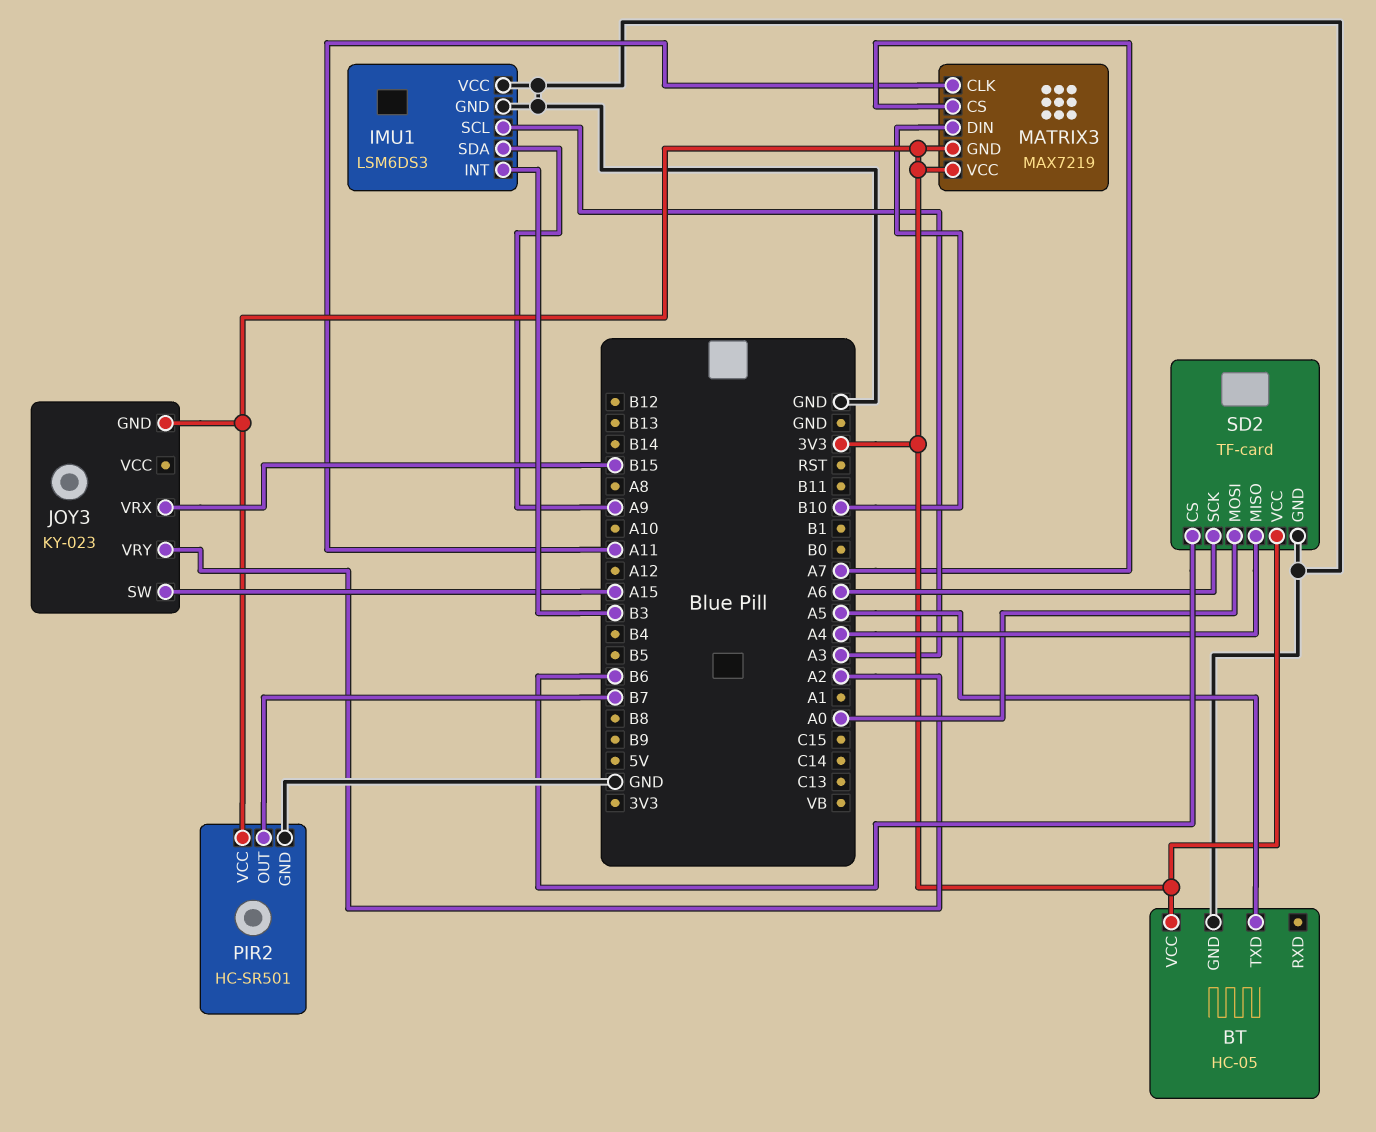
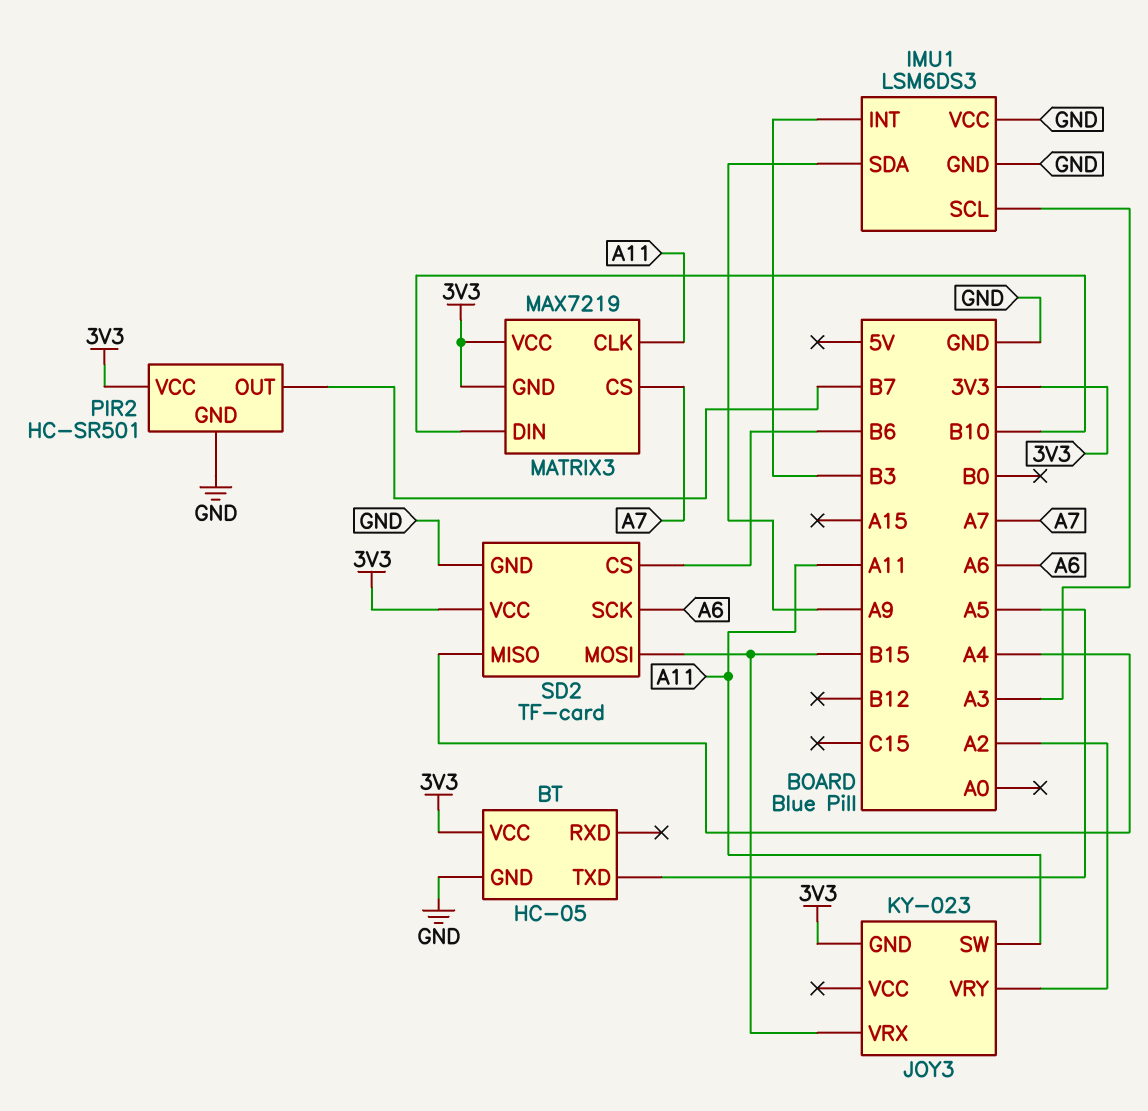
JOY3 pin SW: A15 -> A11
SD2 pin MOSI: A0 -> B15

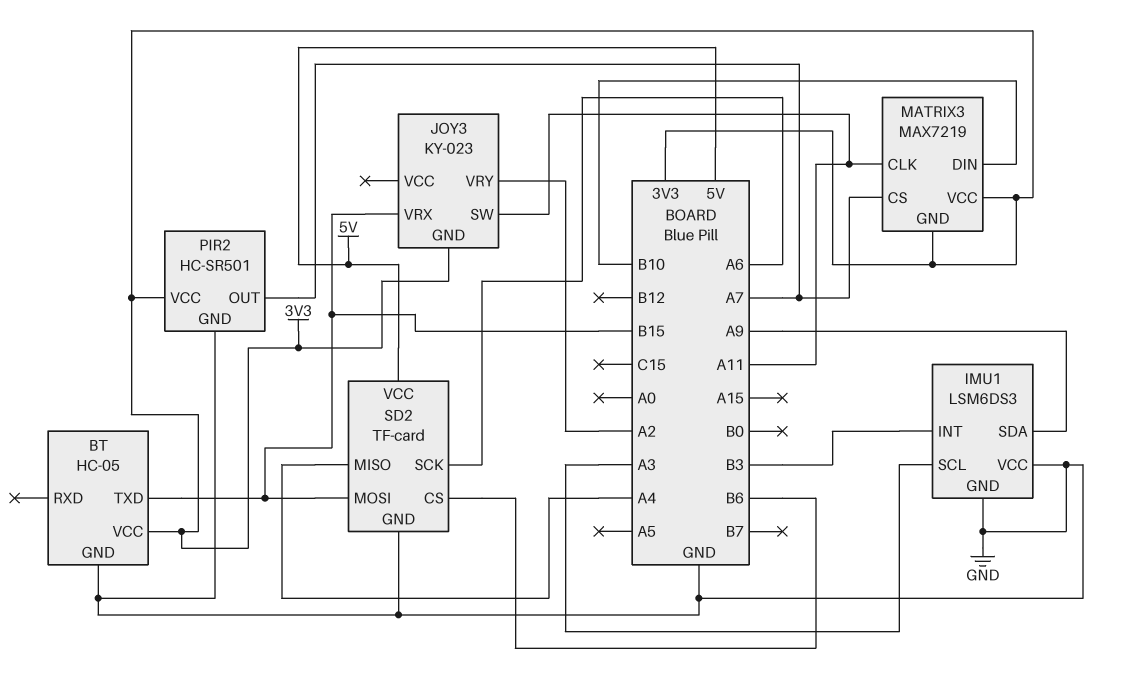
BT pin TXD: A5 -> B15
PIR2 pin OUT: B7 -> A7
SD2 pin VCC: 3V3 -> 5V

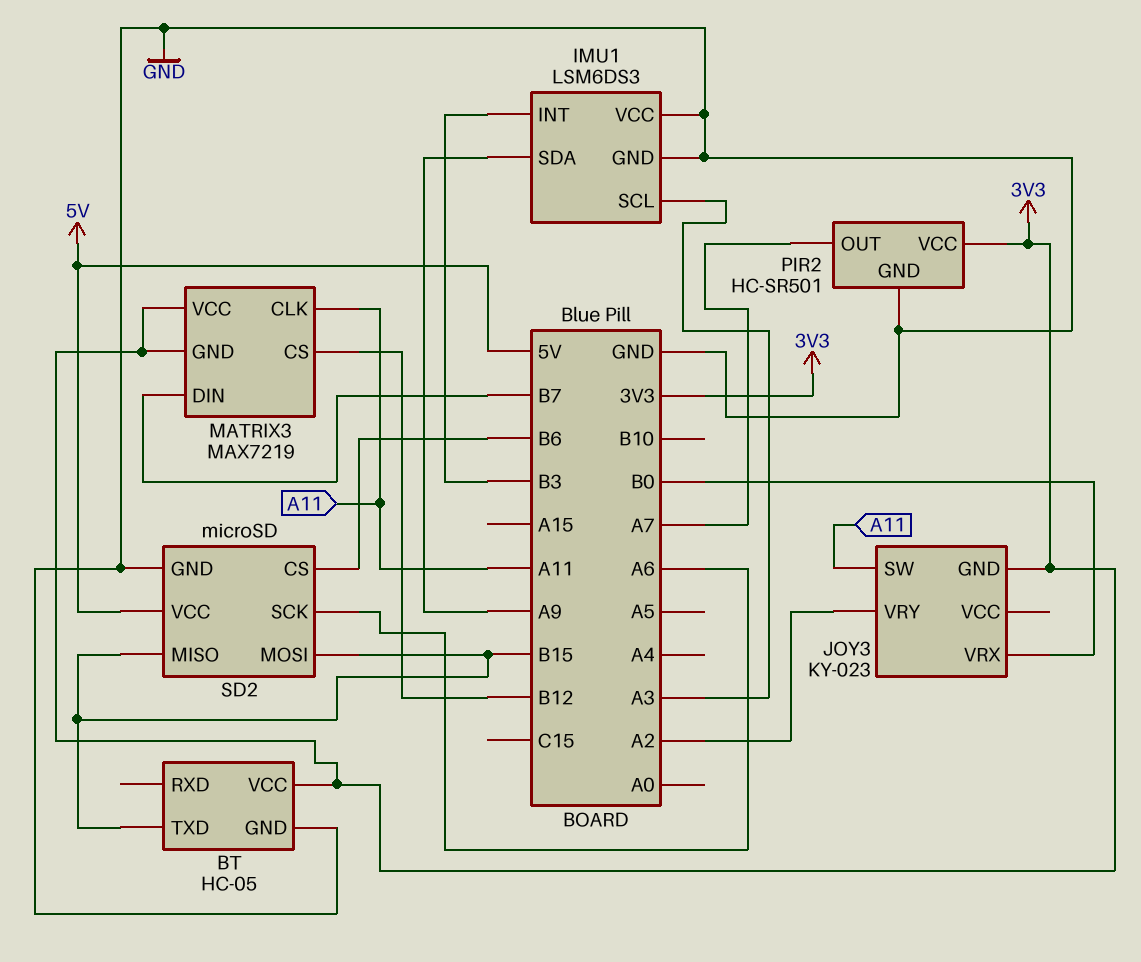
JOY3 pin VRX: B15 -> B0
MATRIX3 pin CS: A7 -> B12
MATRIX3 pin DIN: B10 -> B7
SD2: TF-card -> microSD
SD2 pin MISO: A4 -> B15

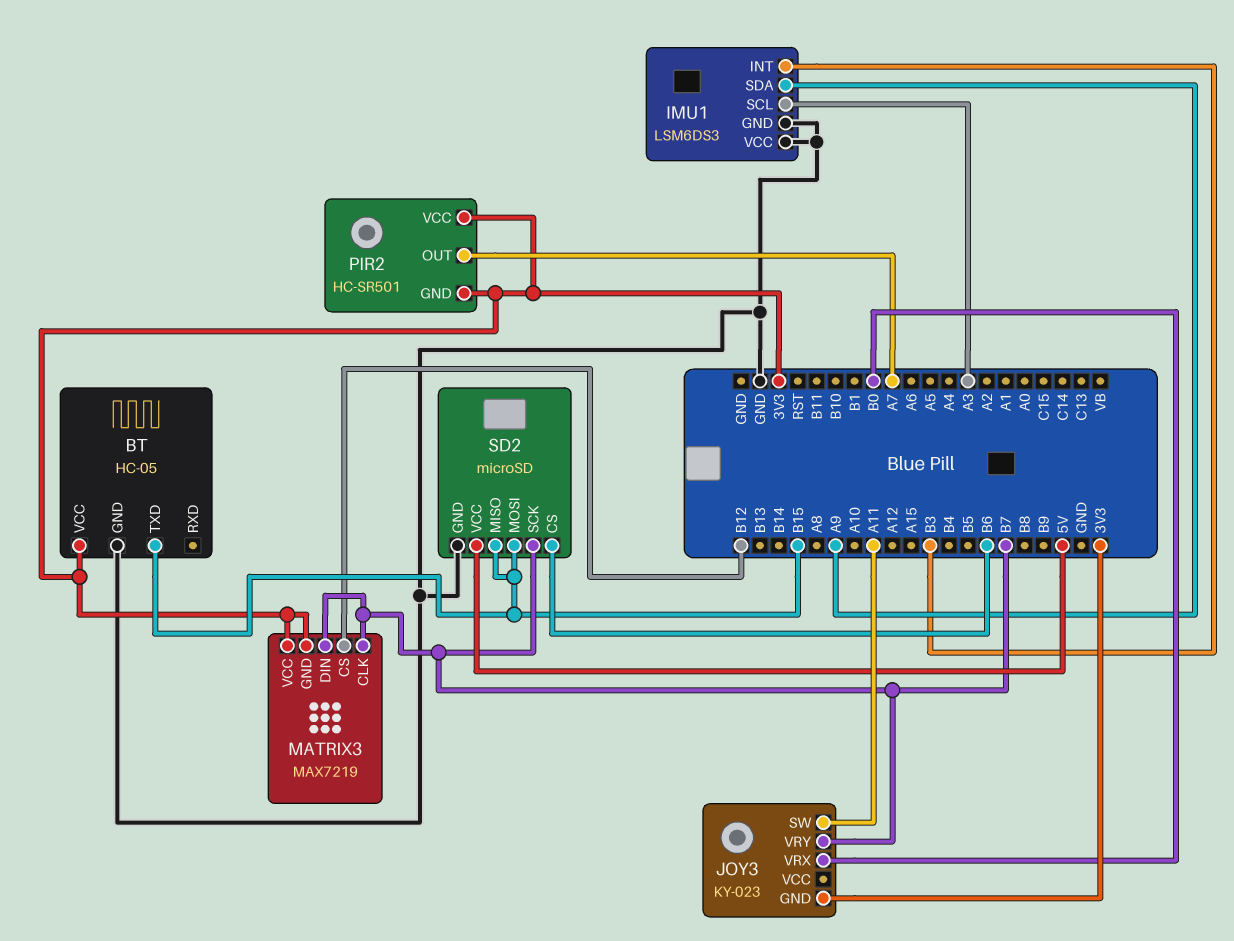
JOY3 pin VRY: A2 -> B7
MATRIX3 pin CLK: A11 -> B7
PIR2 pin GND: GND -> 3V3
SD2 pin SCK: A6 -> B7

